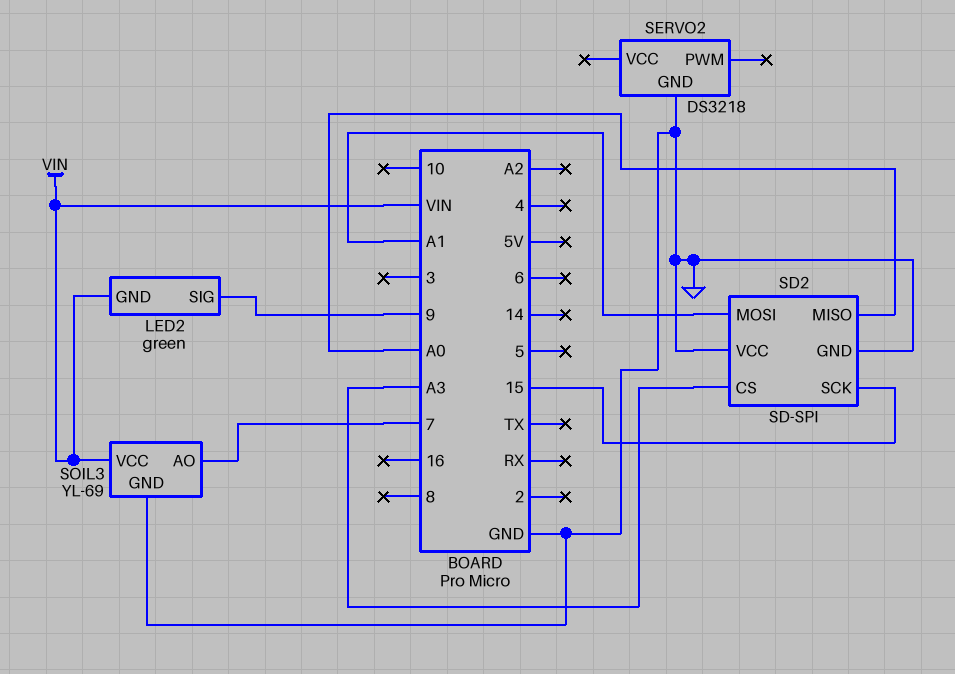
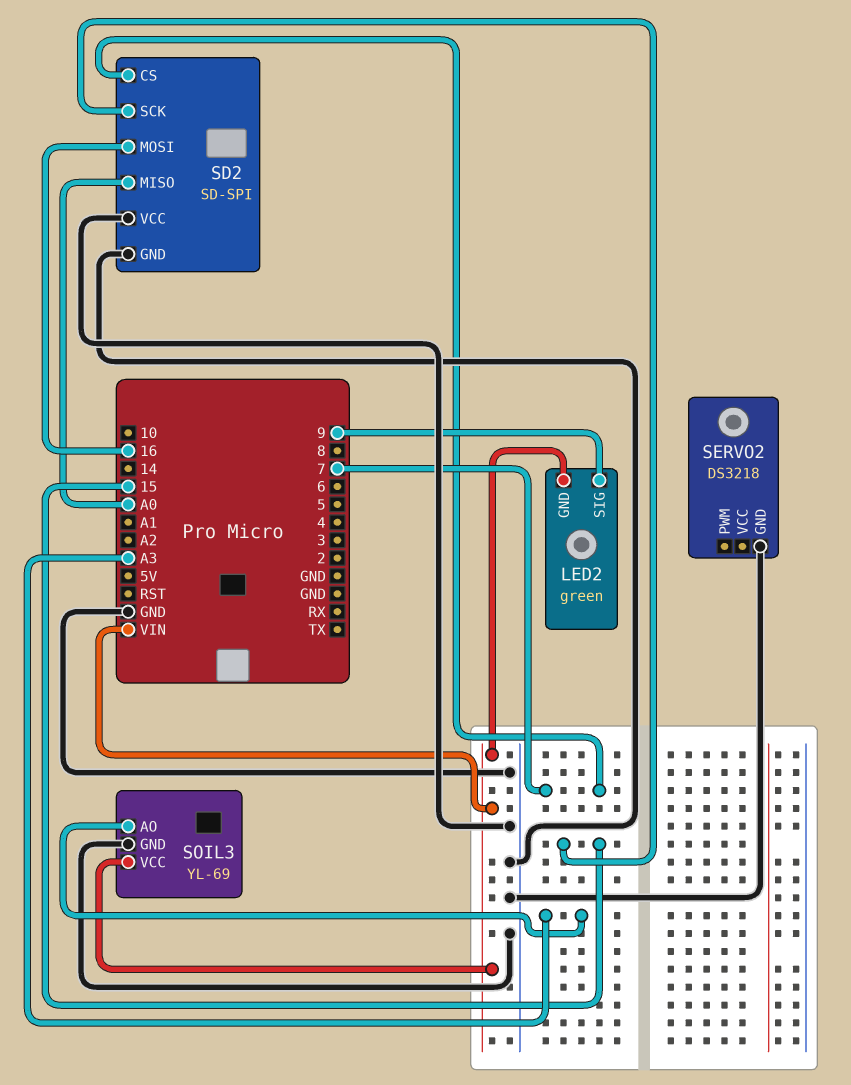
SD2 pin CS: A3 -> 7
SD2 pin MOSI: A1 -> 16
SOIL3 pin AO: 7 -> A3

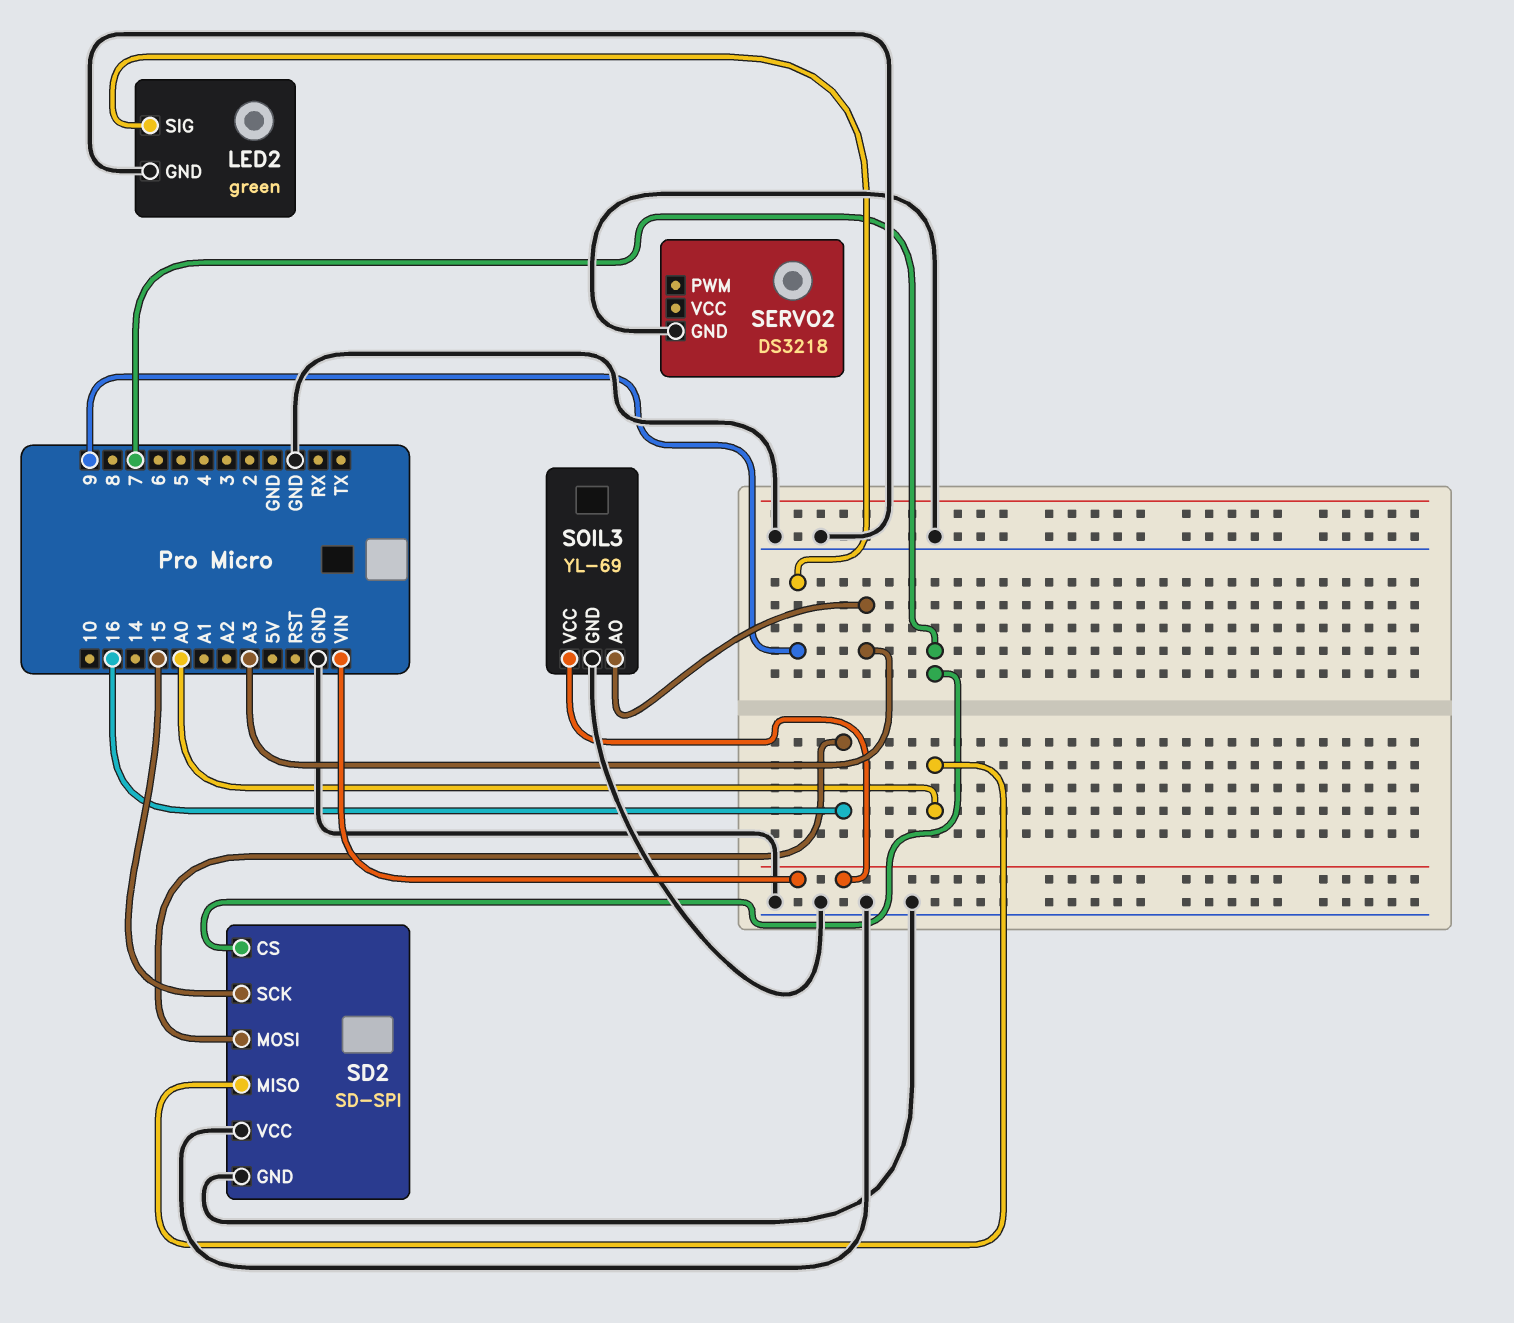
LED2 pin GND: VIN -> GND

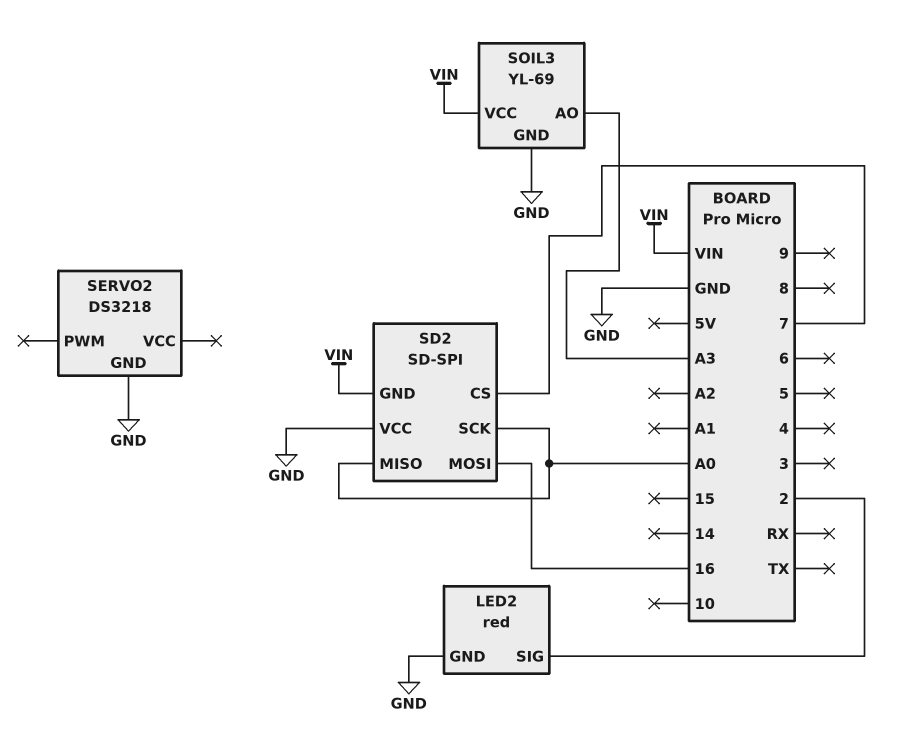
LED2: green -> red
LED2 pin SIG: 9 -> 2
SD2 pin GND: GND -> VIN
SD2 pin SCK: 15 -> A0

